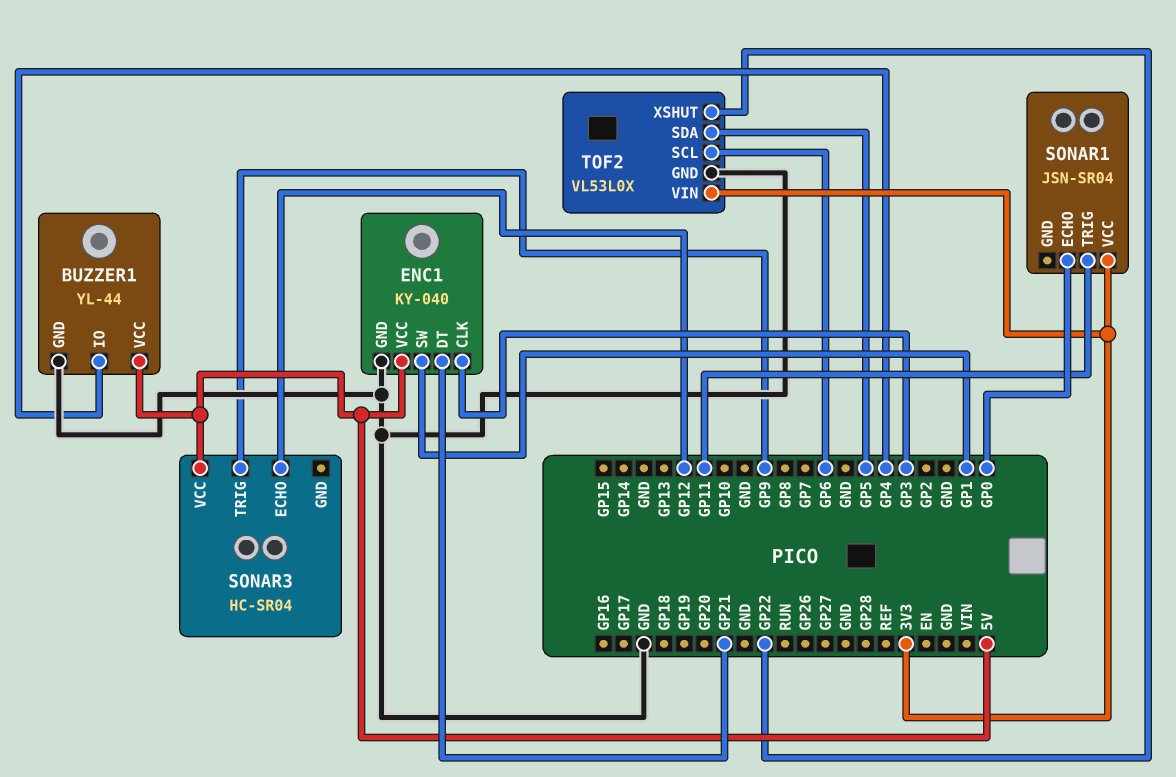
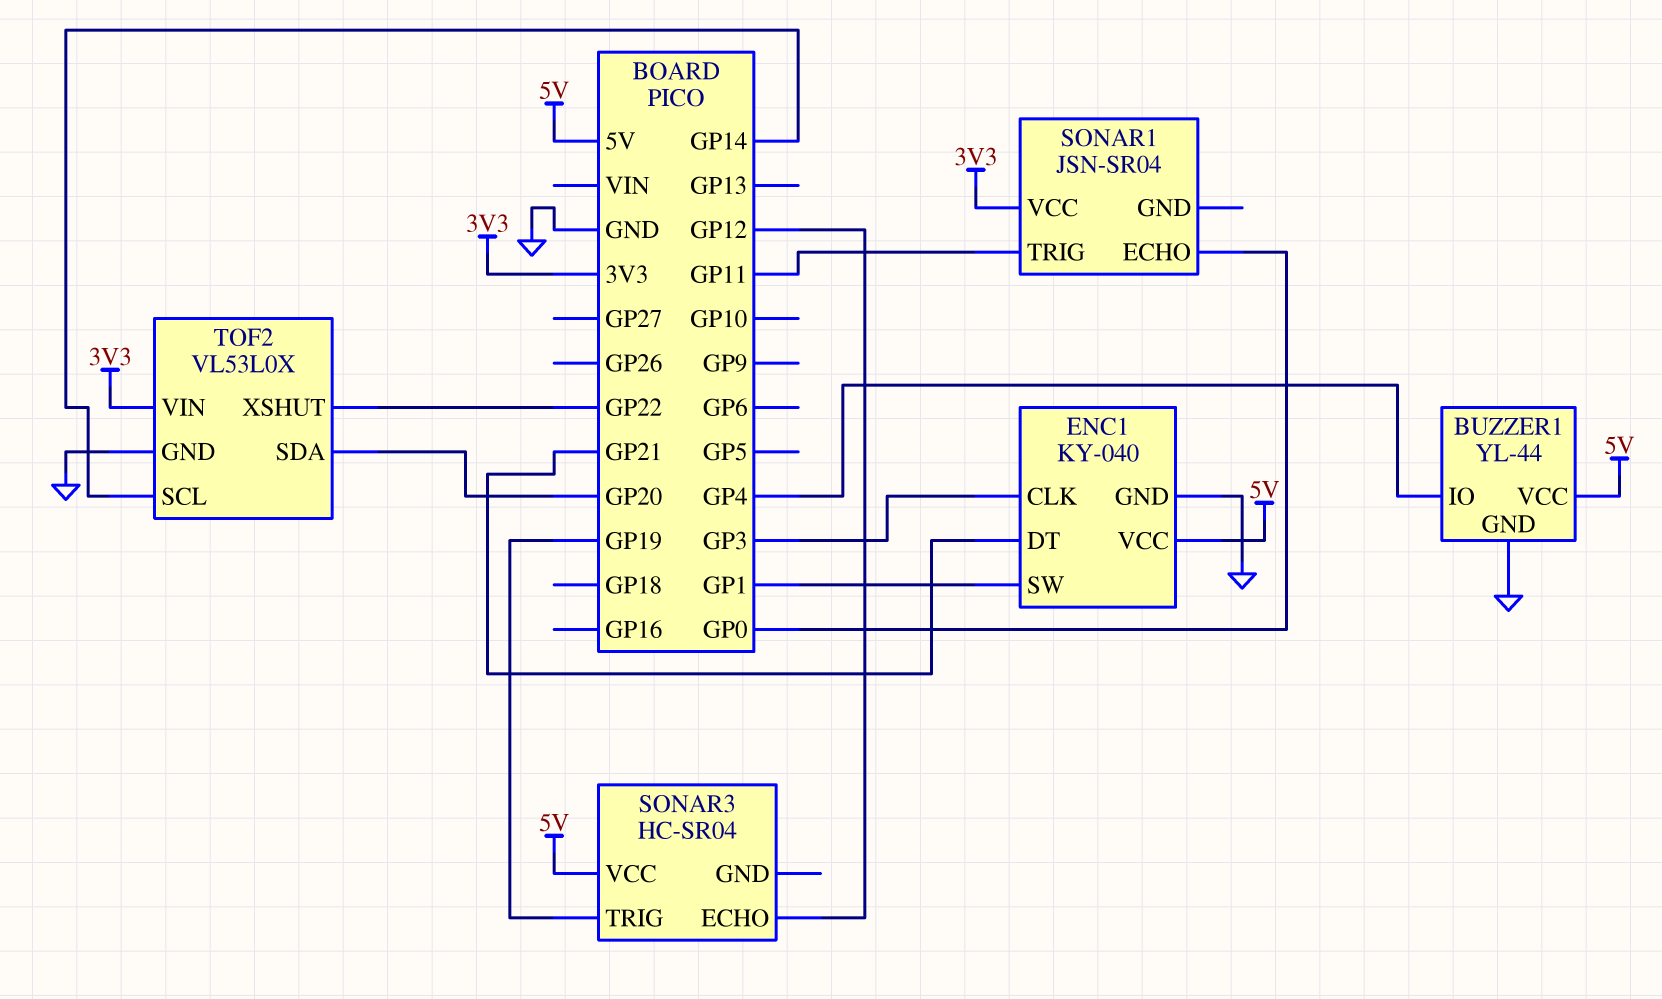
SONAR3 pin TRIG: GP9 -> GP19
TOF2 pin SCL: GP6 -> GP14
TOF2 pin SDA: GP5 -> GP20

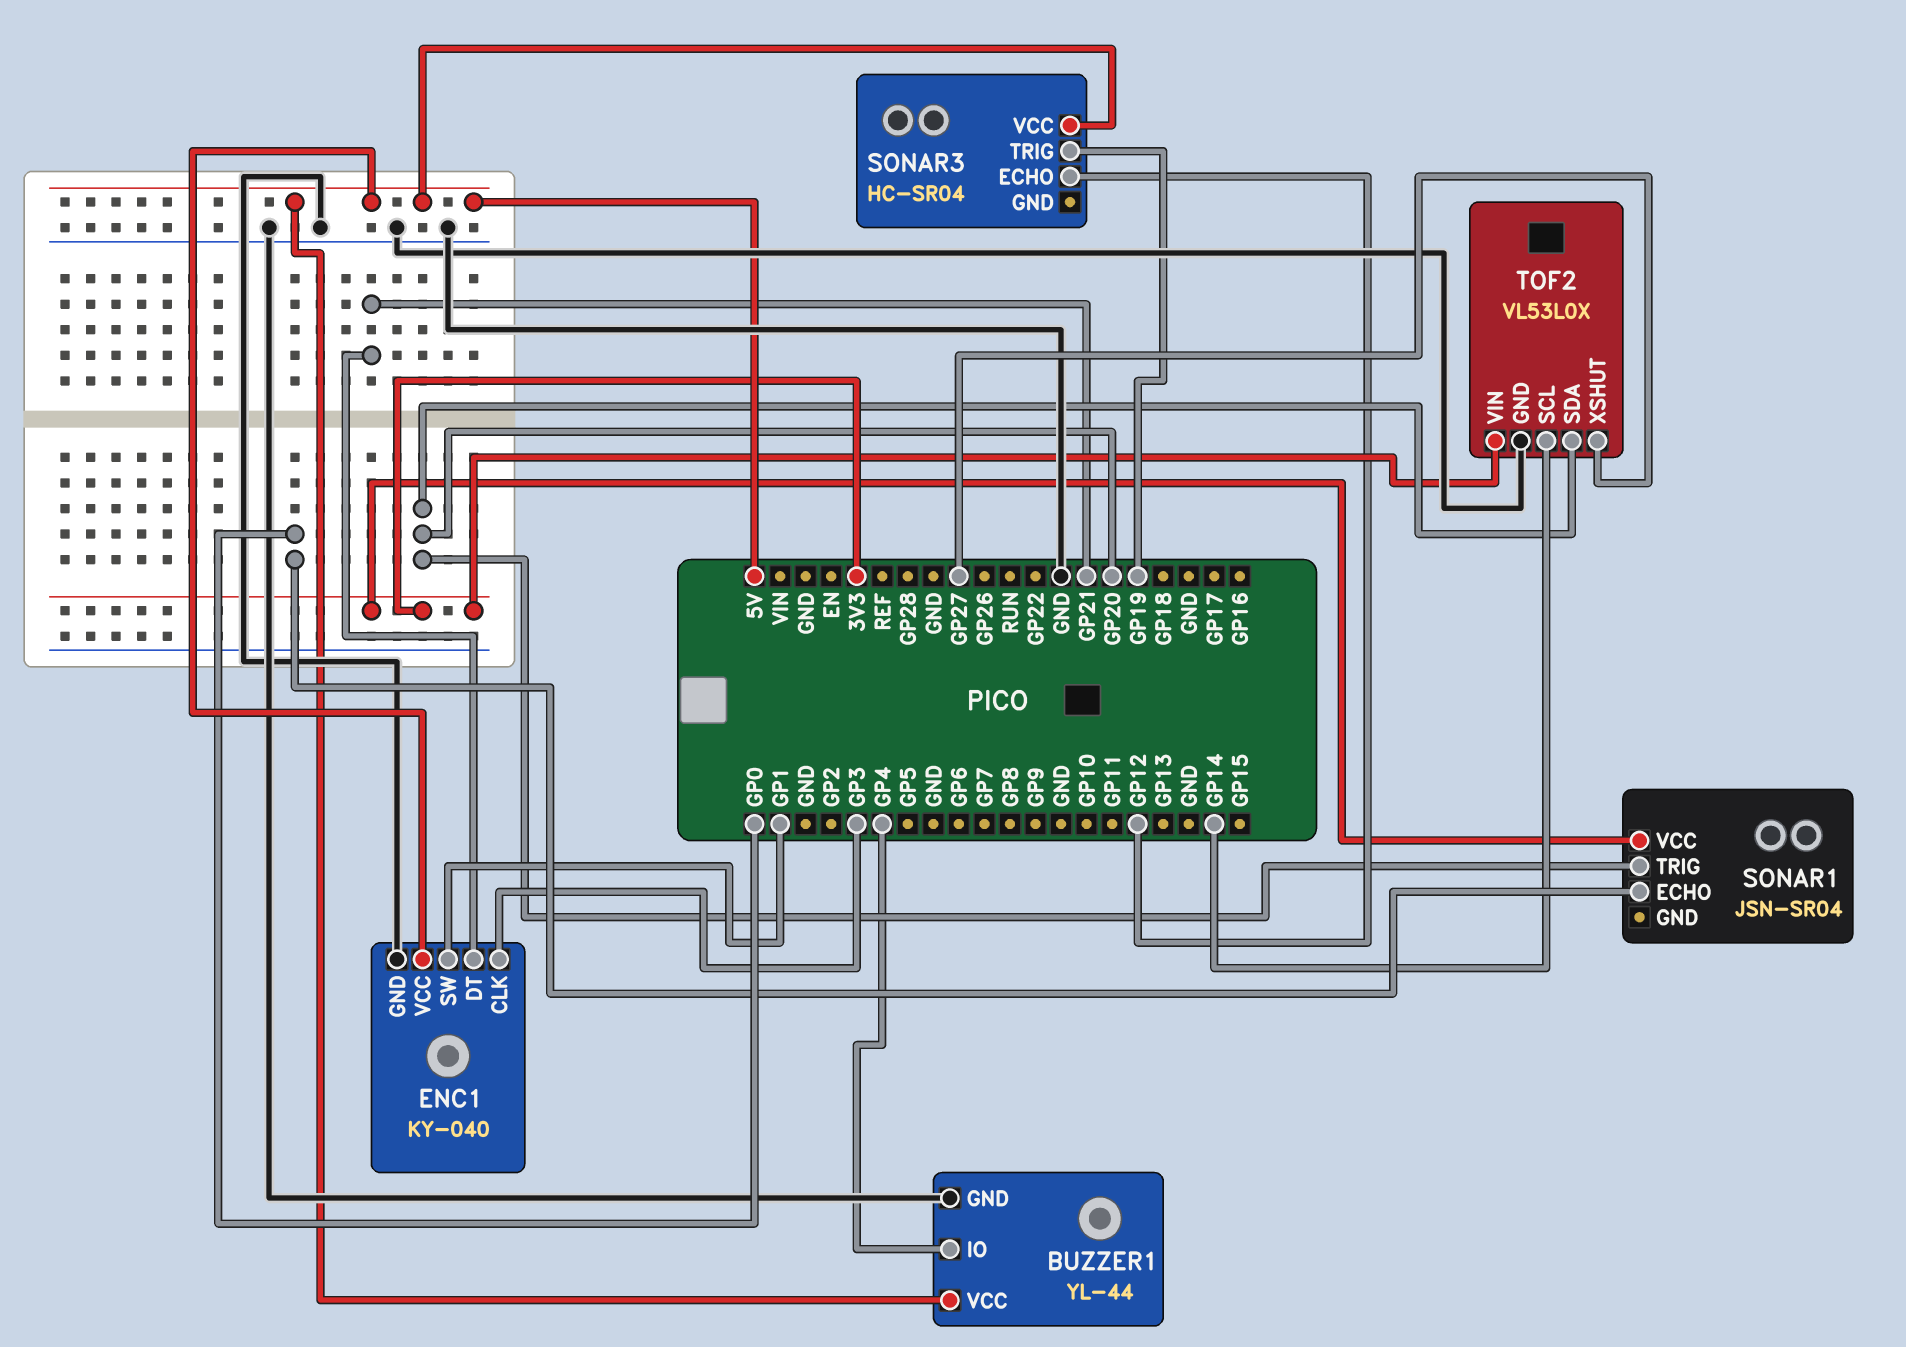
SONAR1 pin TRIG: GP11 -> GP20
TOF2 pin XSHUT: GP22 -> GP27

